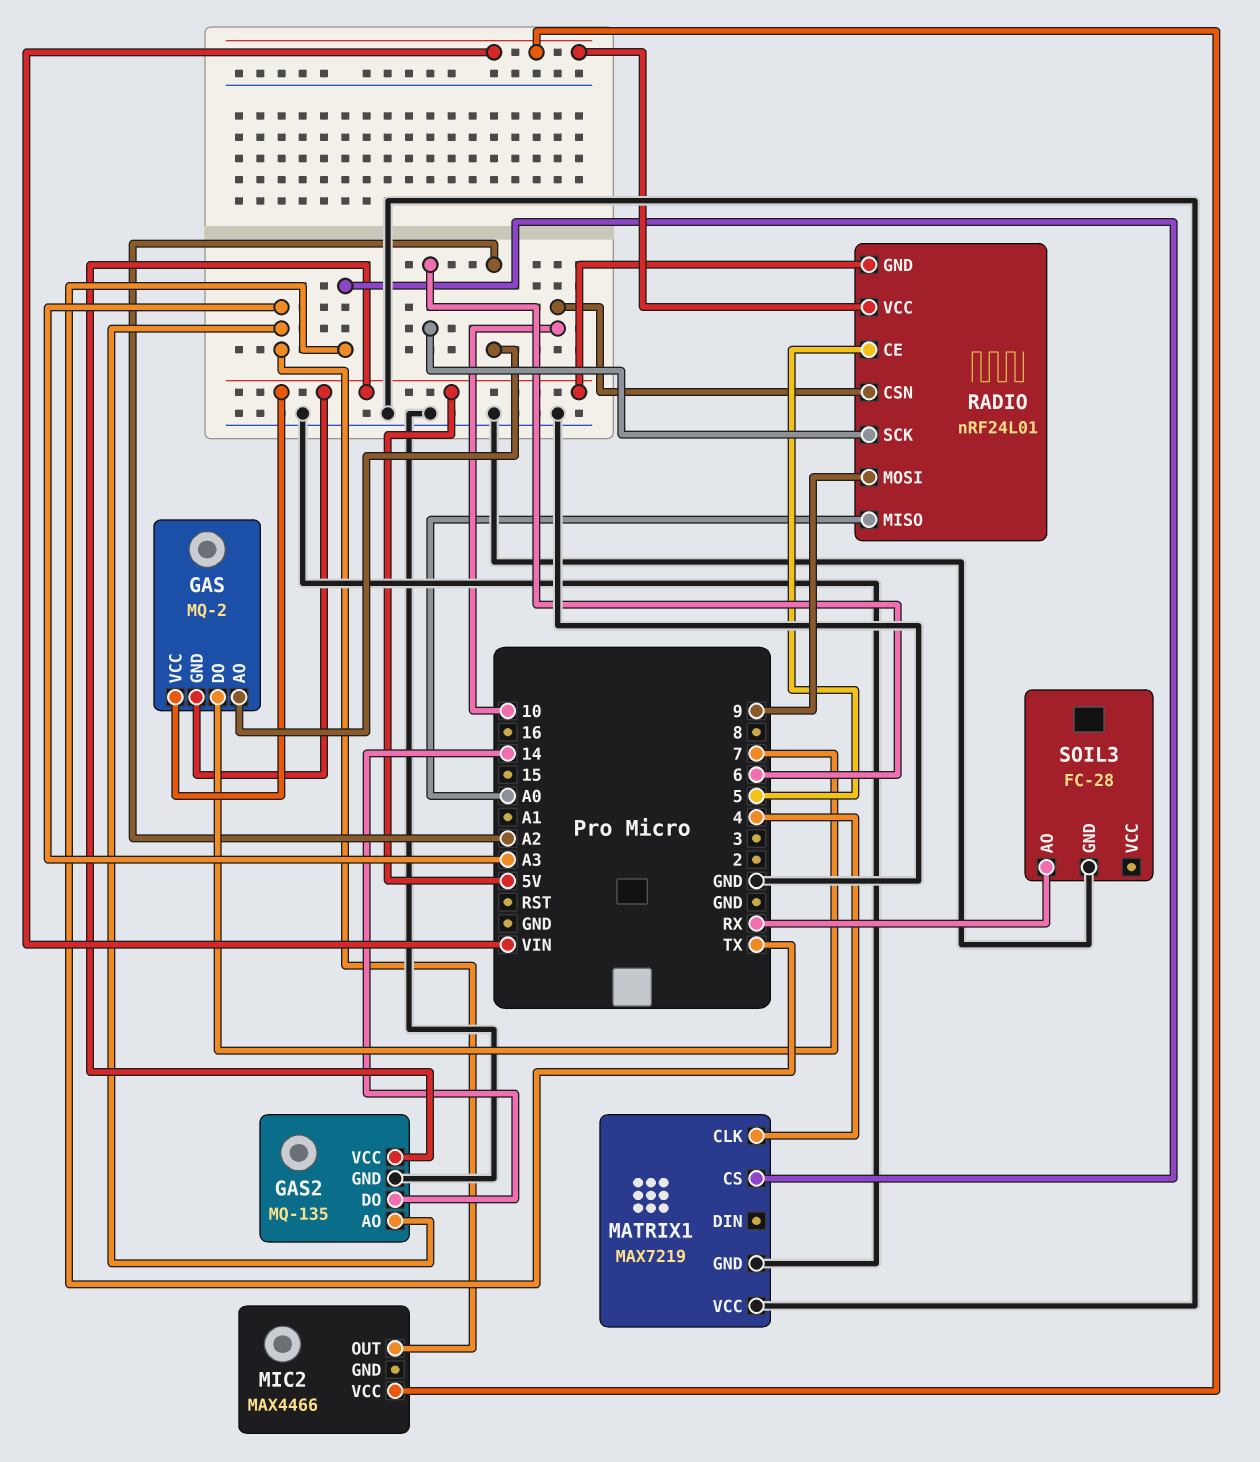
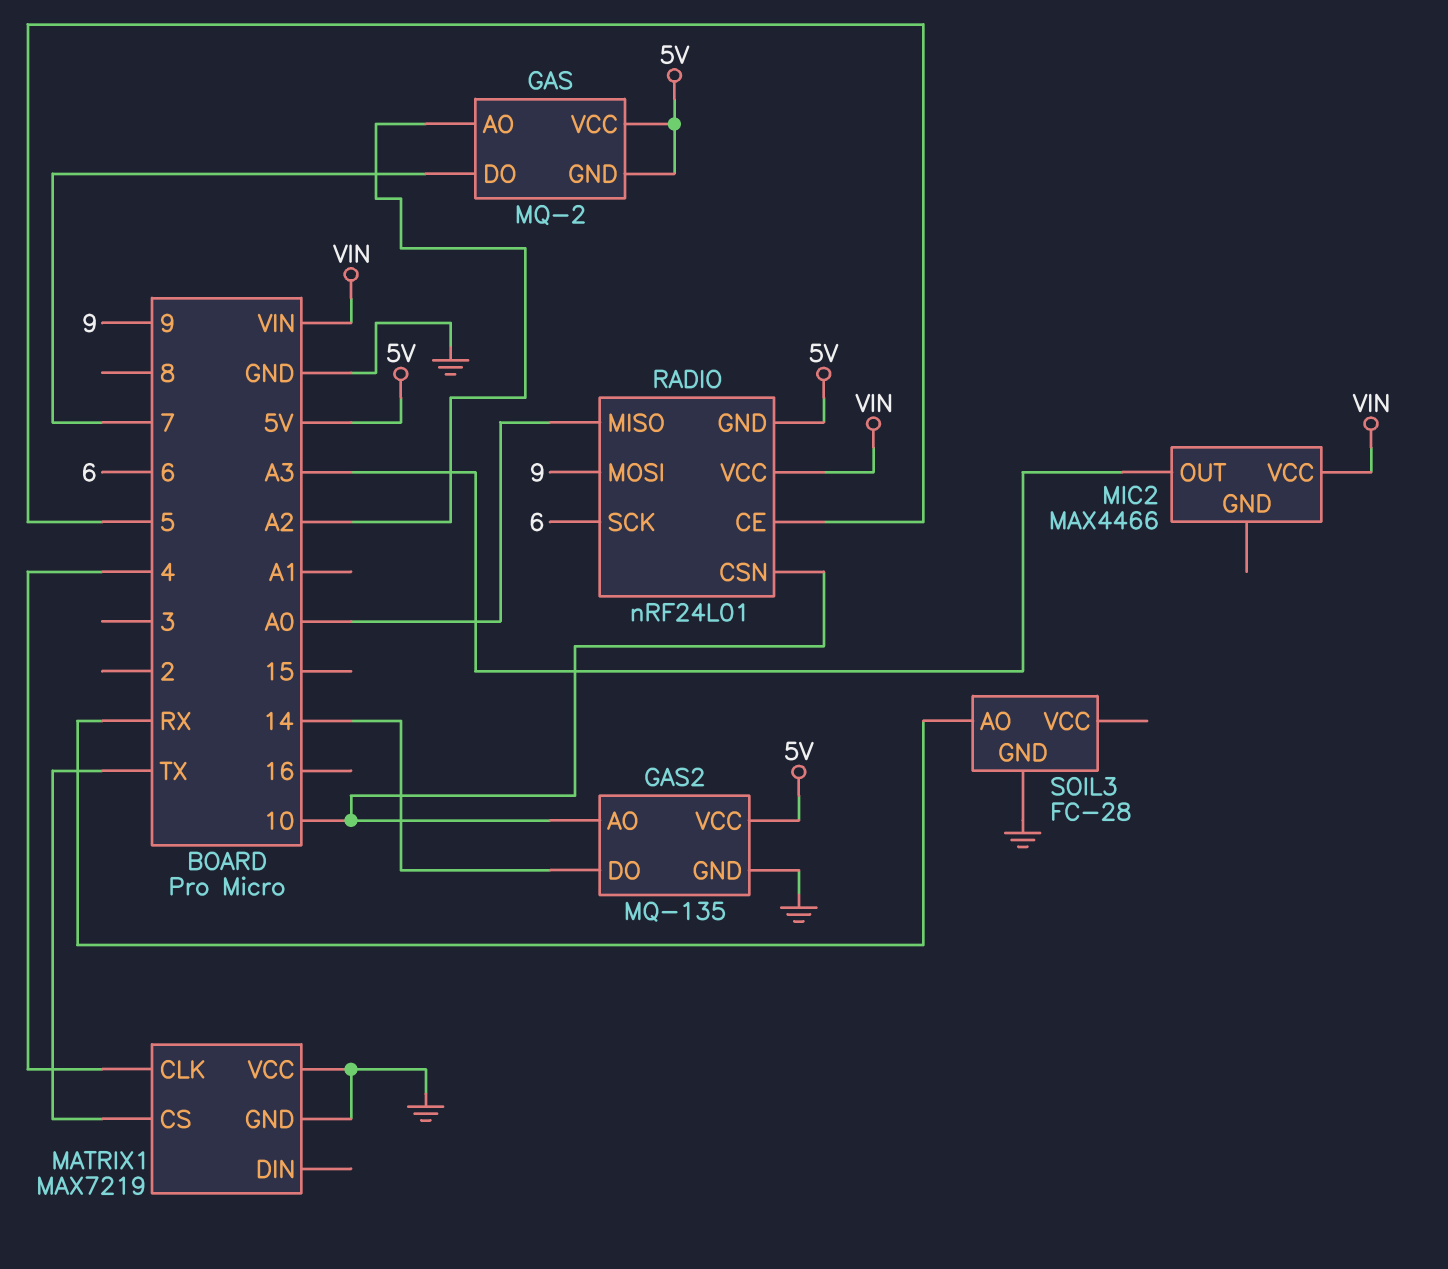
GAS2 pin AO: A3 -> 10

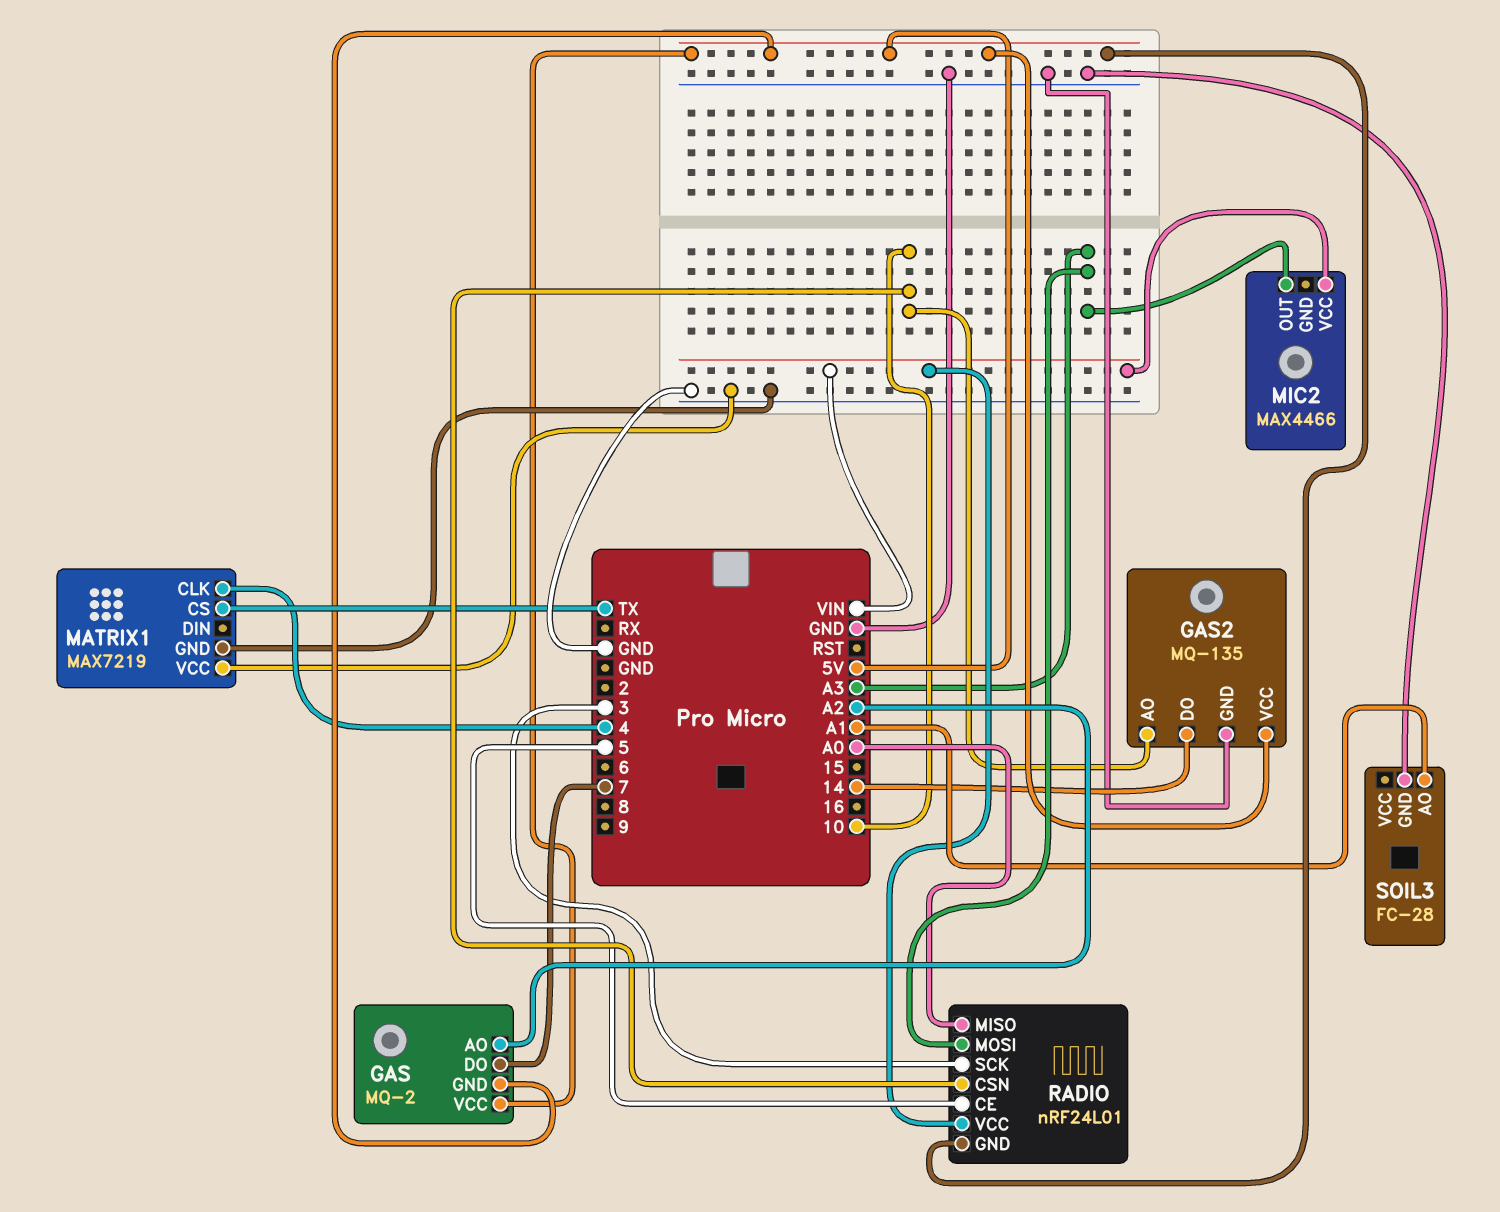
RADIO pin MOSI: 9 -> A3
RADIO pin SCK: 6 -> 3
SOIL3 pin AO: RX -> A1

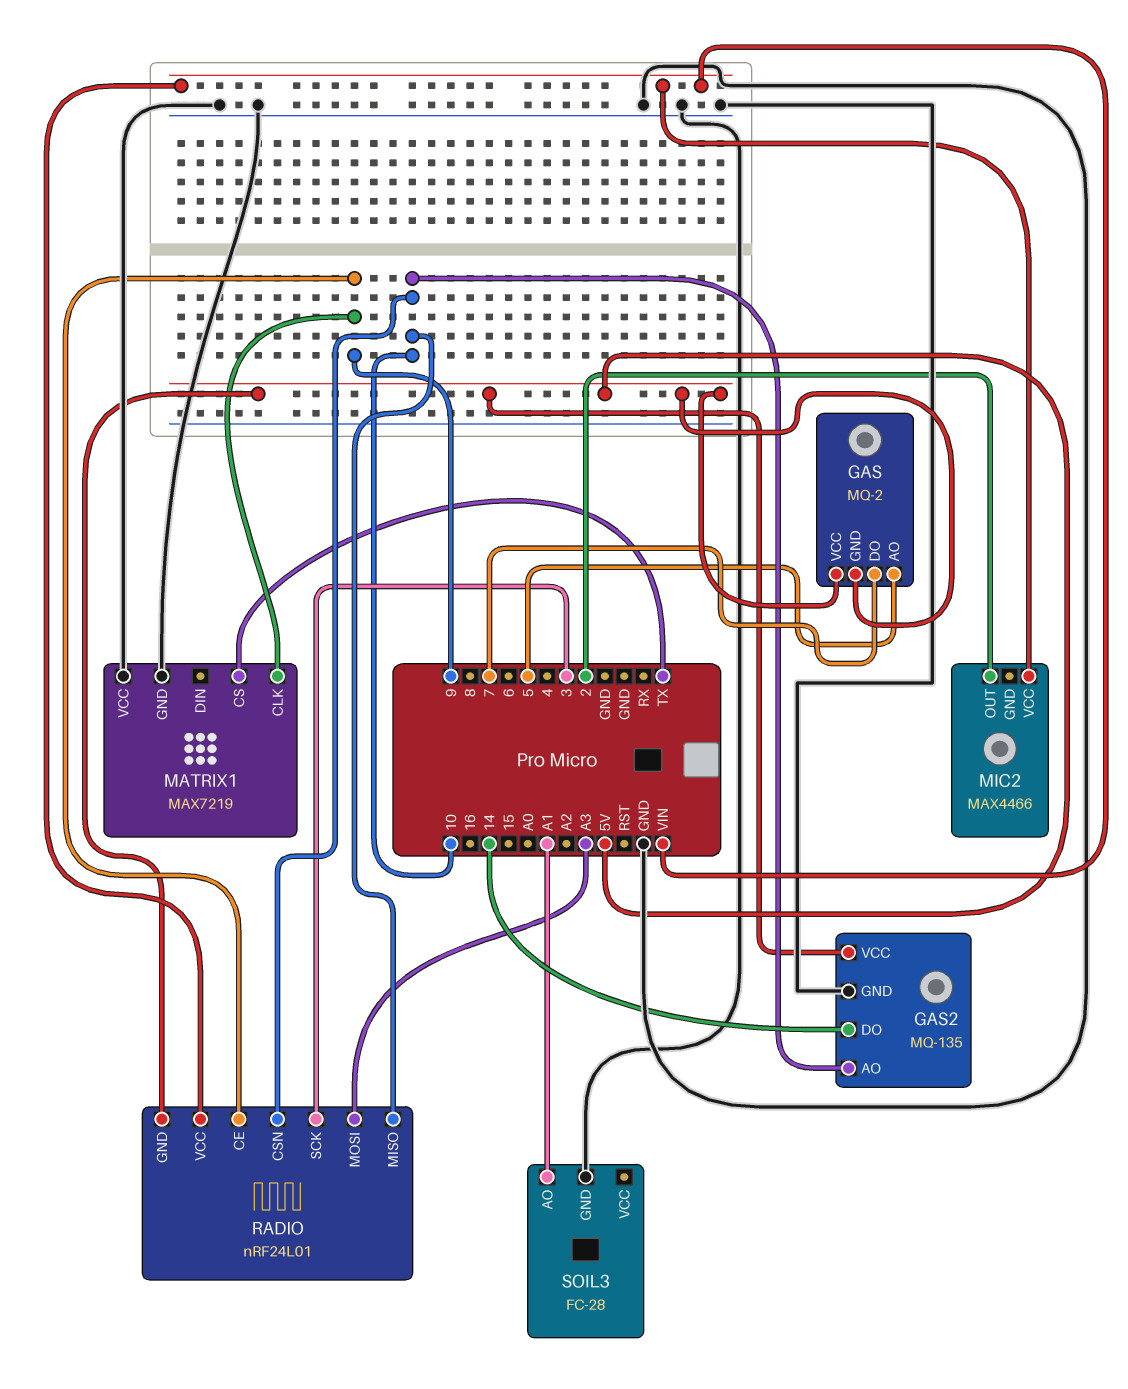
GAS pin AO: A2 -> 5
MATRIX1 pin CLK: 4 -> 9
MIC2 pin OUT: A3 -> 2
RADIO pin CE: 5 -> 9
RADIO pin MISO: A0 -> 10

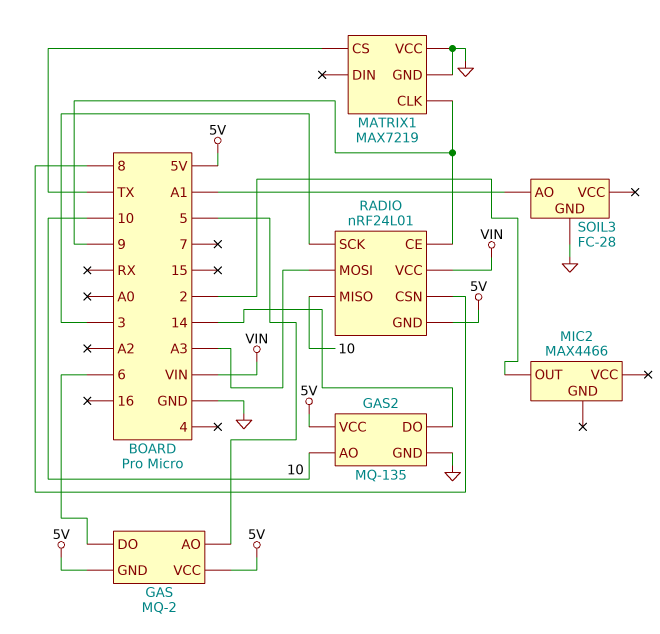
GAS pin DO: 7 -> 6
MIC2 pin VCC: VIN -> none
RADIO pin CSN: 10 -> 8

